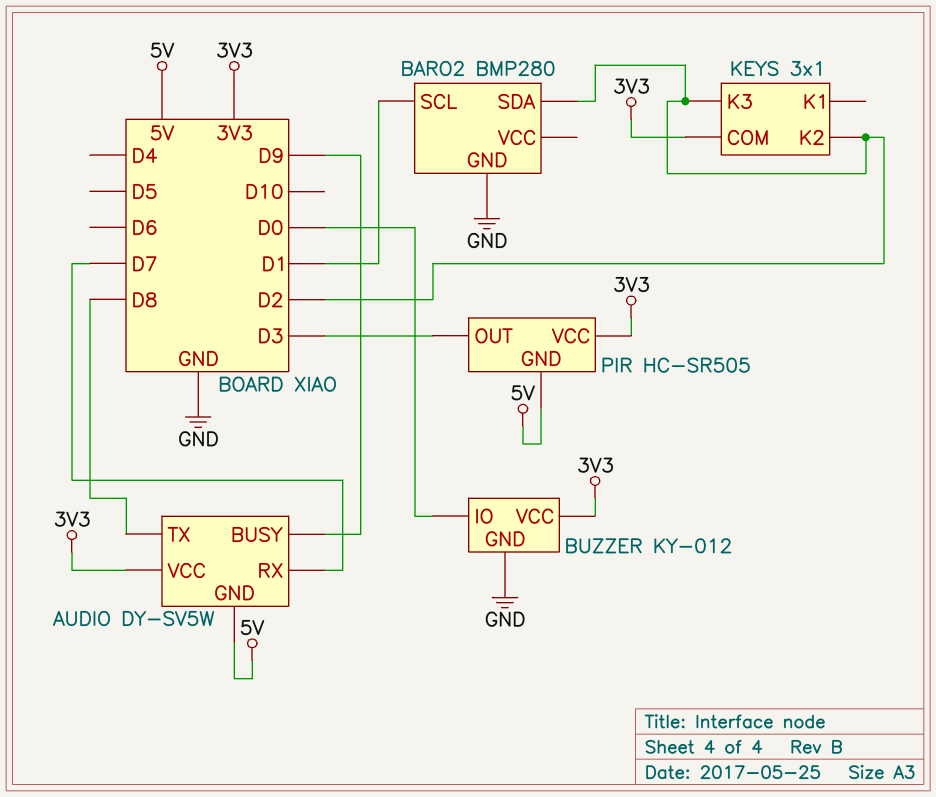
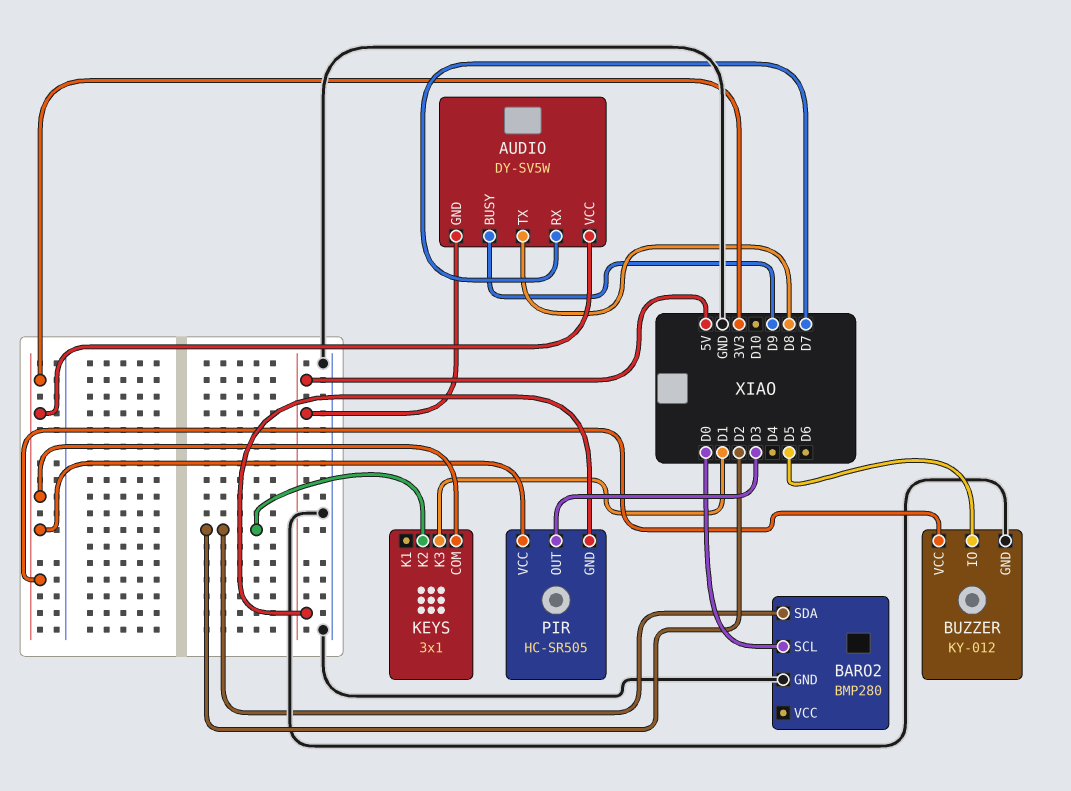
BARO2 pin SCL: D1 -> D0
BUZZER pin IO: D0 -> D5
KEYS pin K3: D2 -> D1

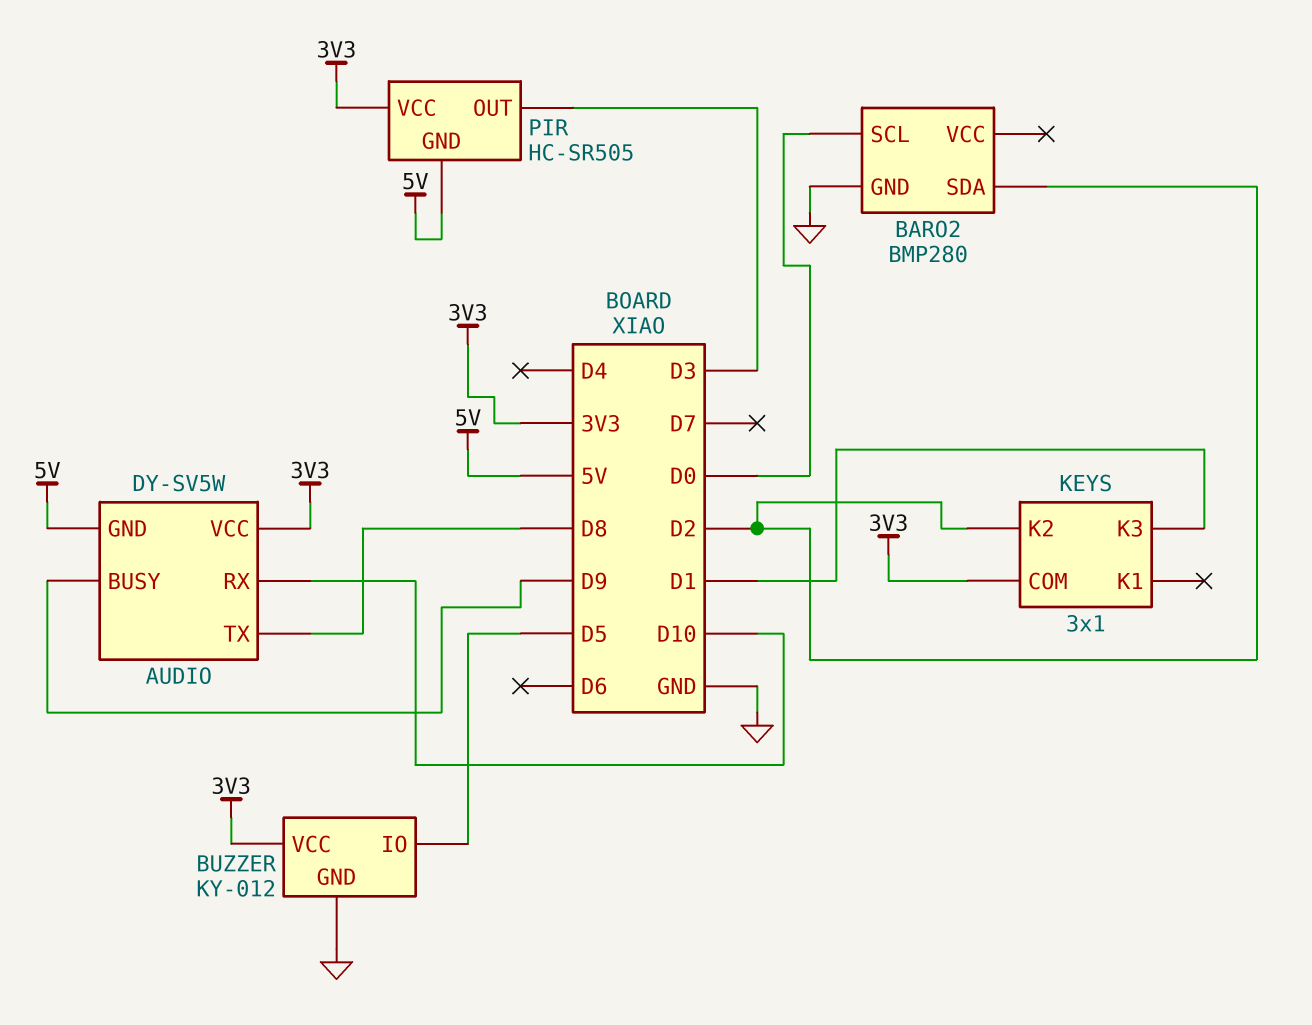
AUDIO pin RX: D7 -> D10

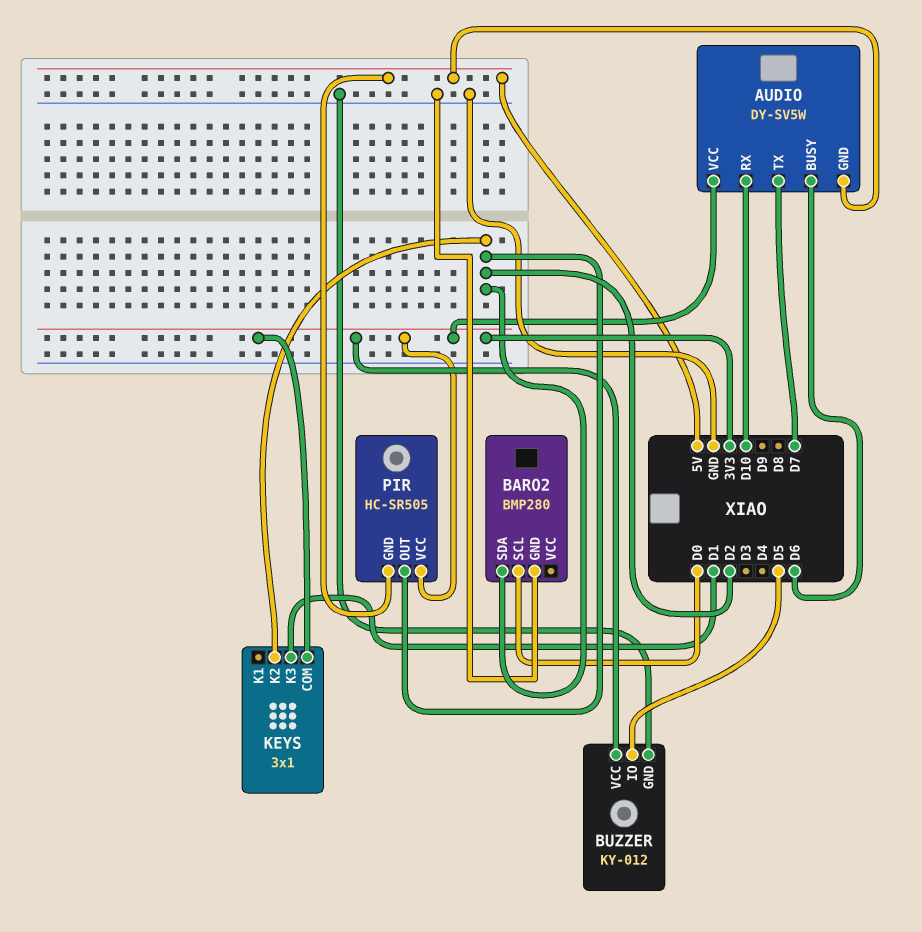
AUDIO pin BUSY: D9 -> D6
AUDIO pin TX: D8 -> D7
PIR pin OUT: D3 -> D2

